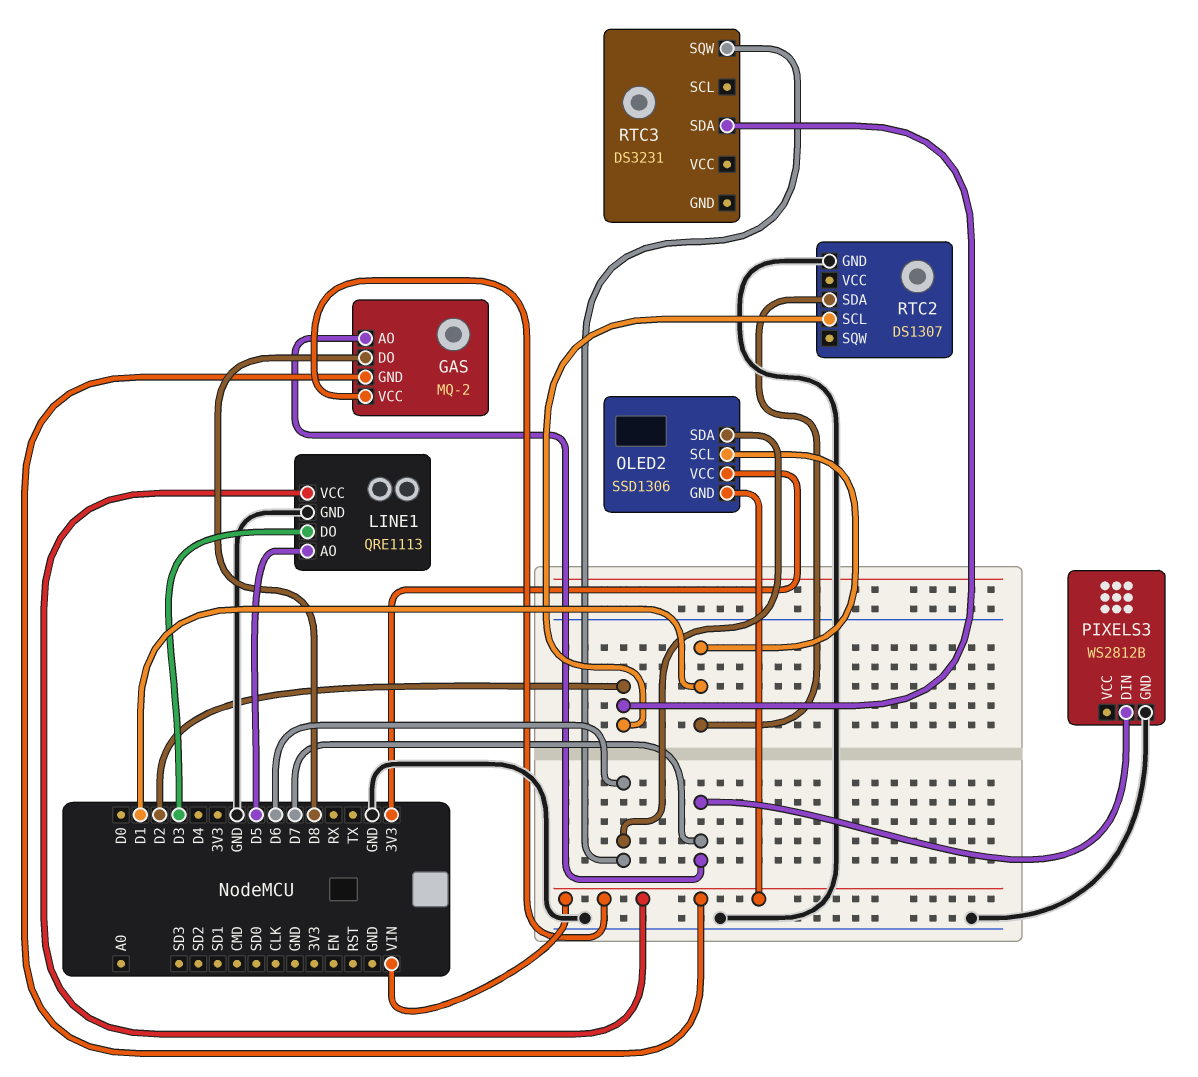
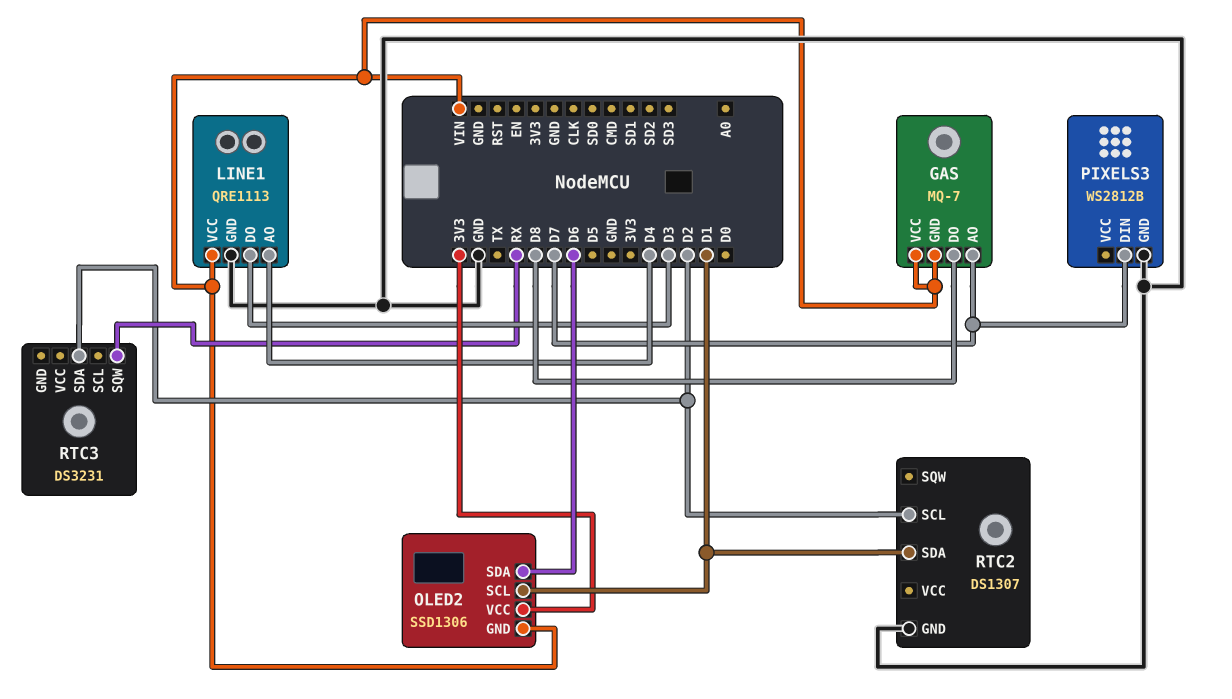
GAS: MQ-2 -> MQ-7
LINE1 pin AO: D5 -> D4
RTC3 pin SQW: D6 -> RX

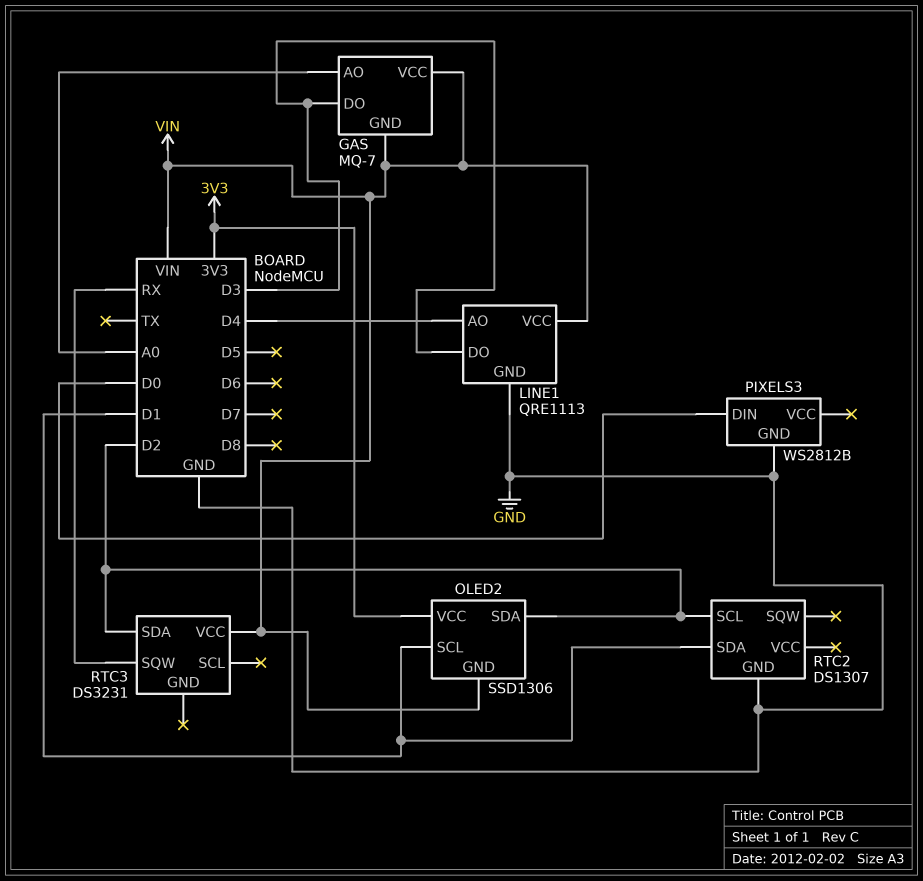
GAS pin AO: D7 -> A0
GAS pin DO: D8 -> D3
OLED2 pin SDA: D6 -> D2
PIXELS3 pin DIN: D7 -> D0
RTC3 pin VCC: none -> VIN

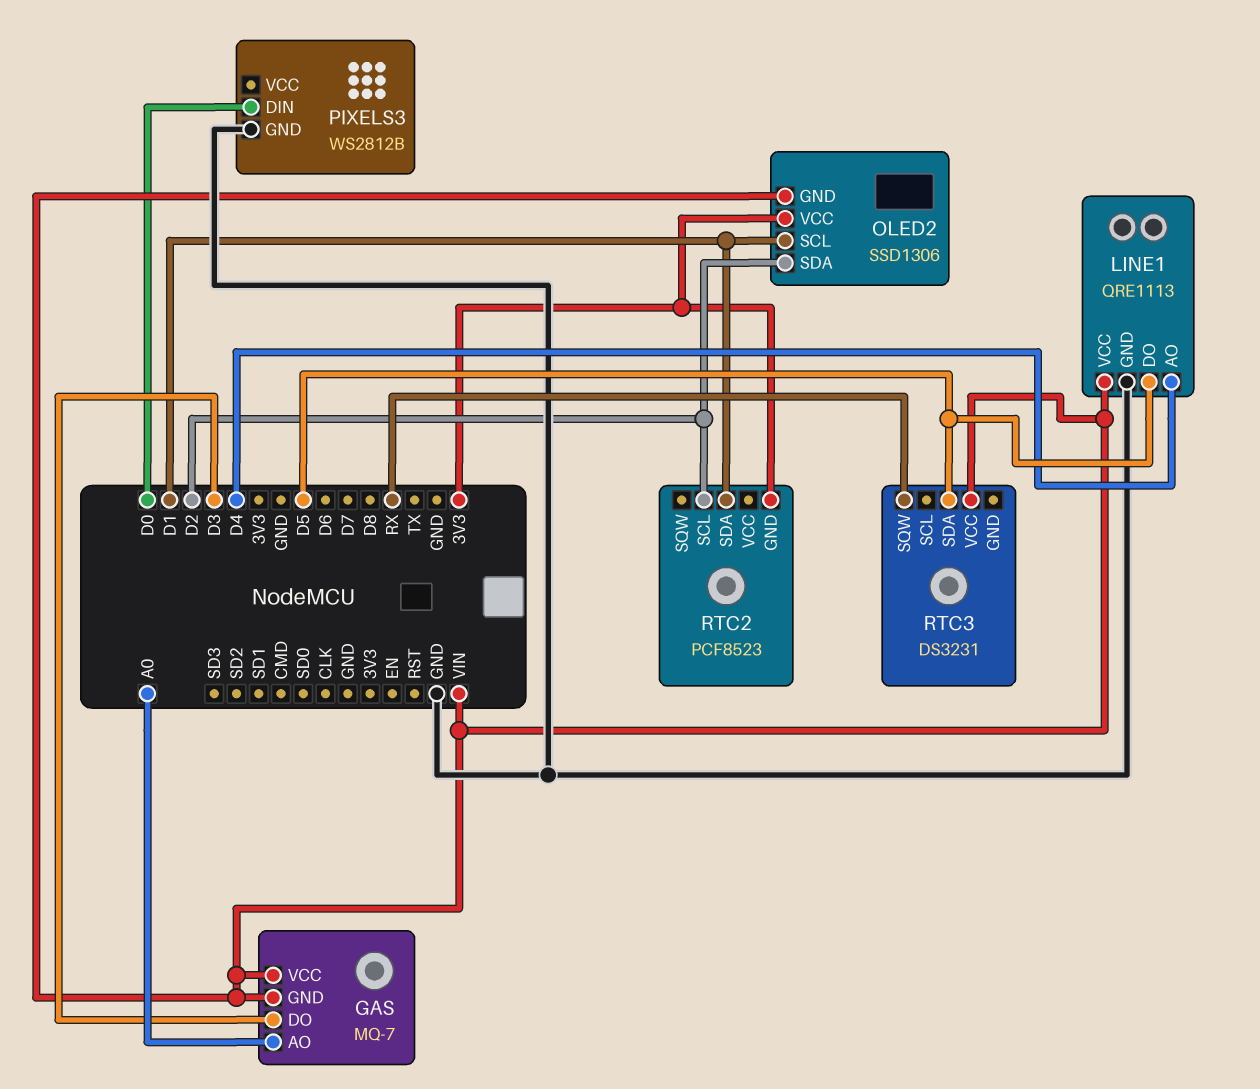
LINE1 pin DO: D3 -> D5
RTC2: DS1307 -> PCF8523
RTC2 pin GND: GND -> 3V3
RTC3 pin SDA: D2 -> D5

